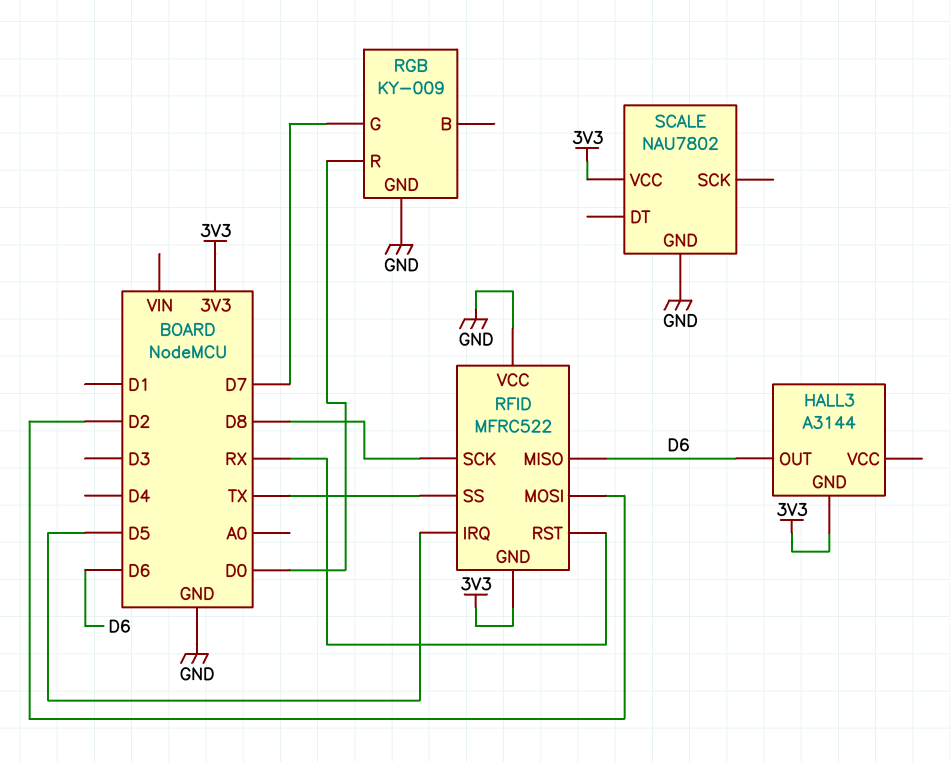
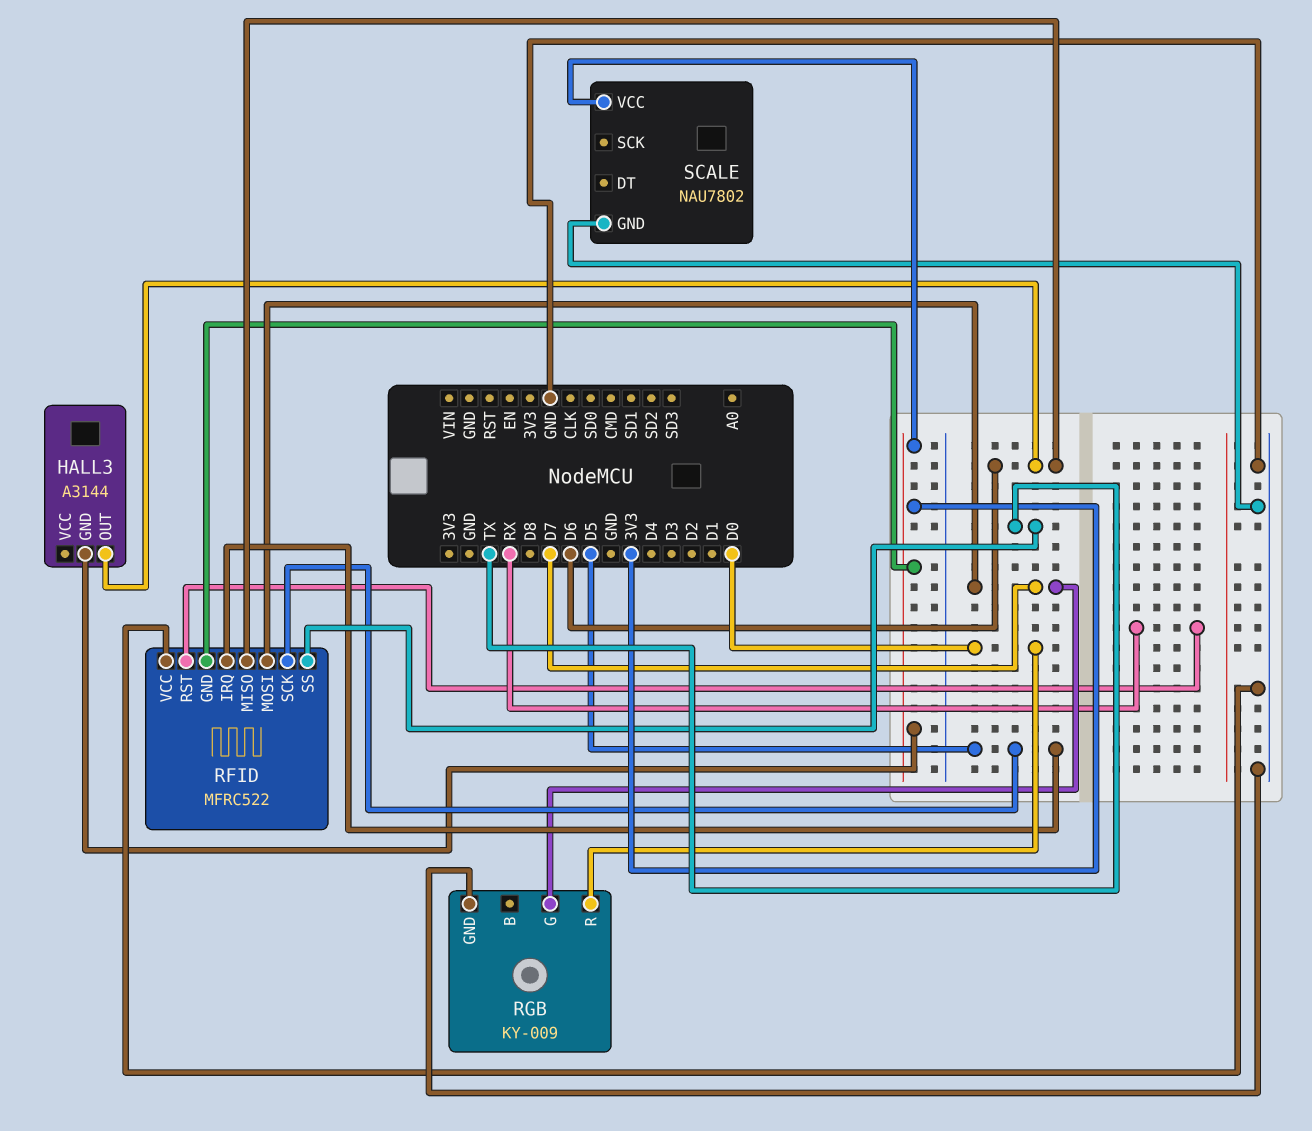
RFID pin MOSI: D2 -> D7
RFID pin SCK: D8 -> D5

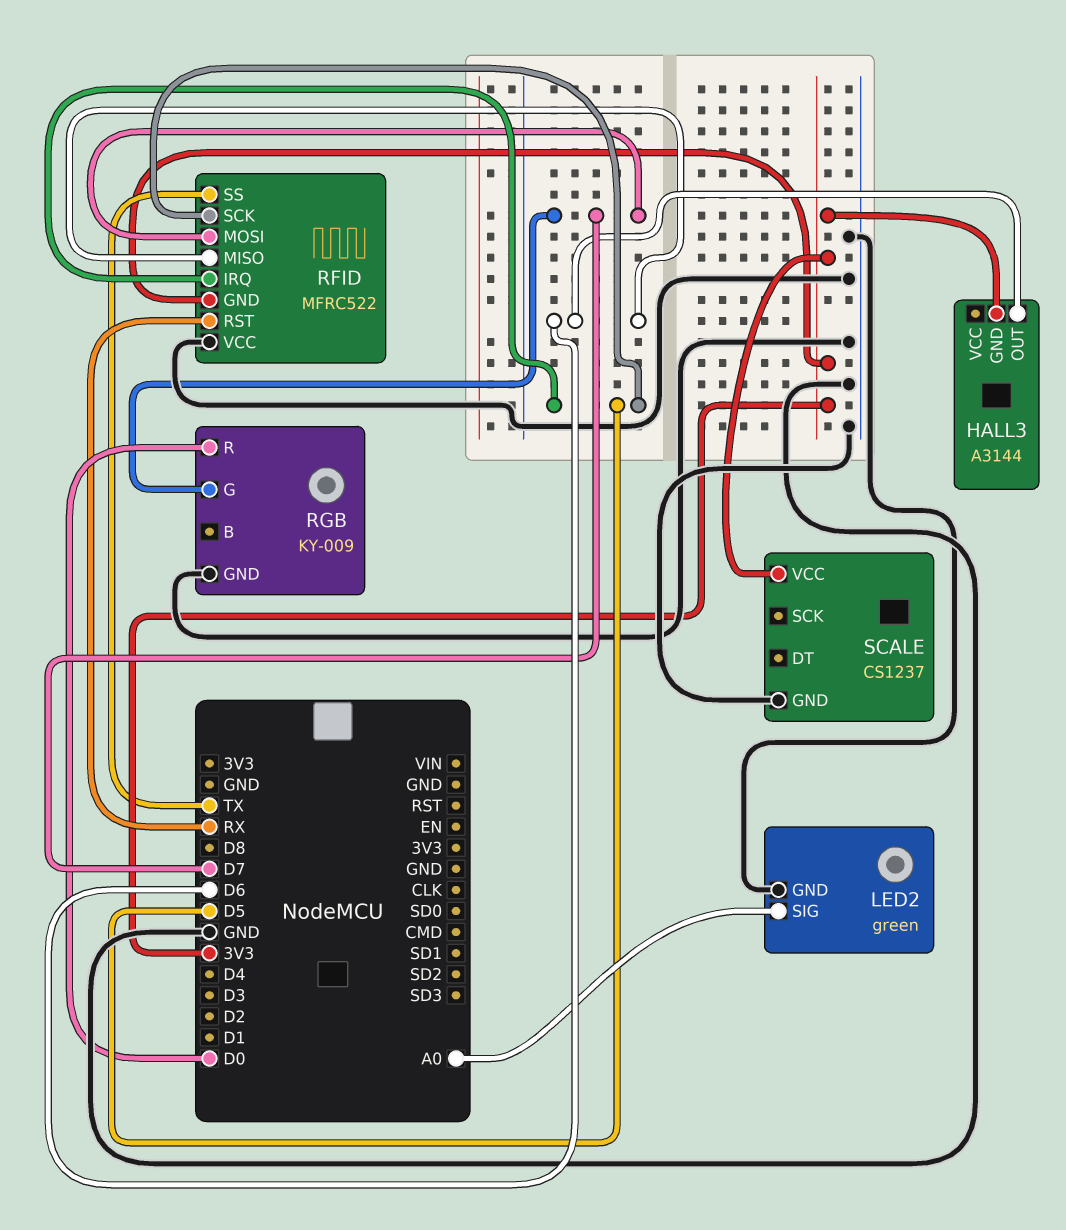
LED2: none -> green
LED2 pin GND: none -> GND
LED2 pin SIG: none -> A0
SCALE: NAU7802 -> CS1237

